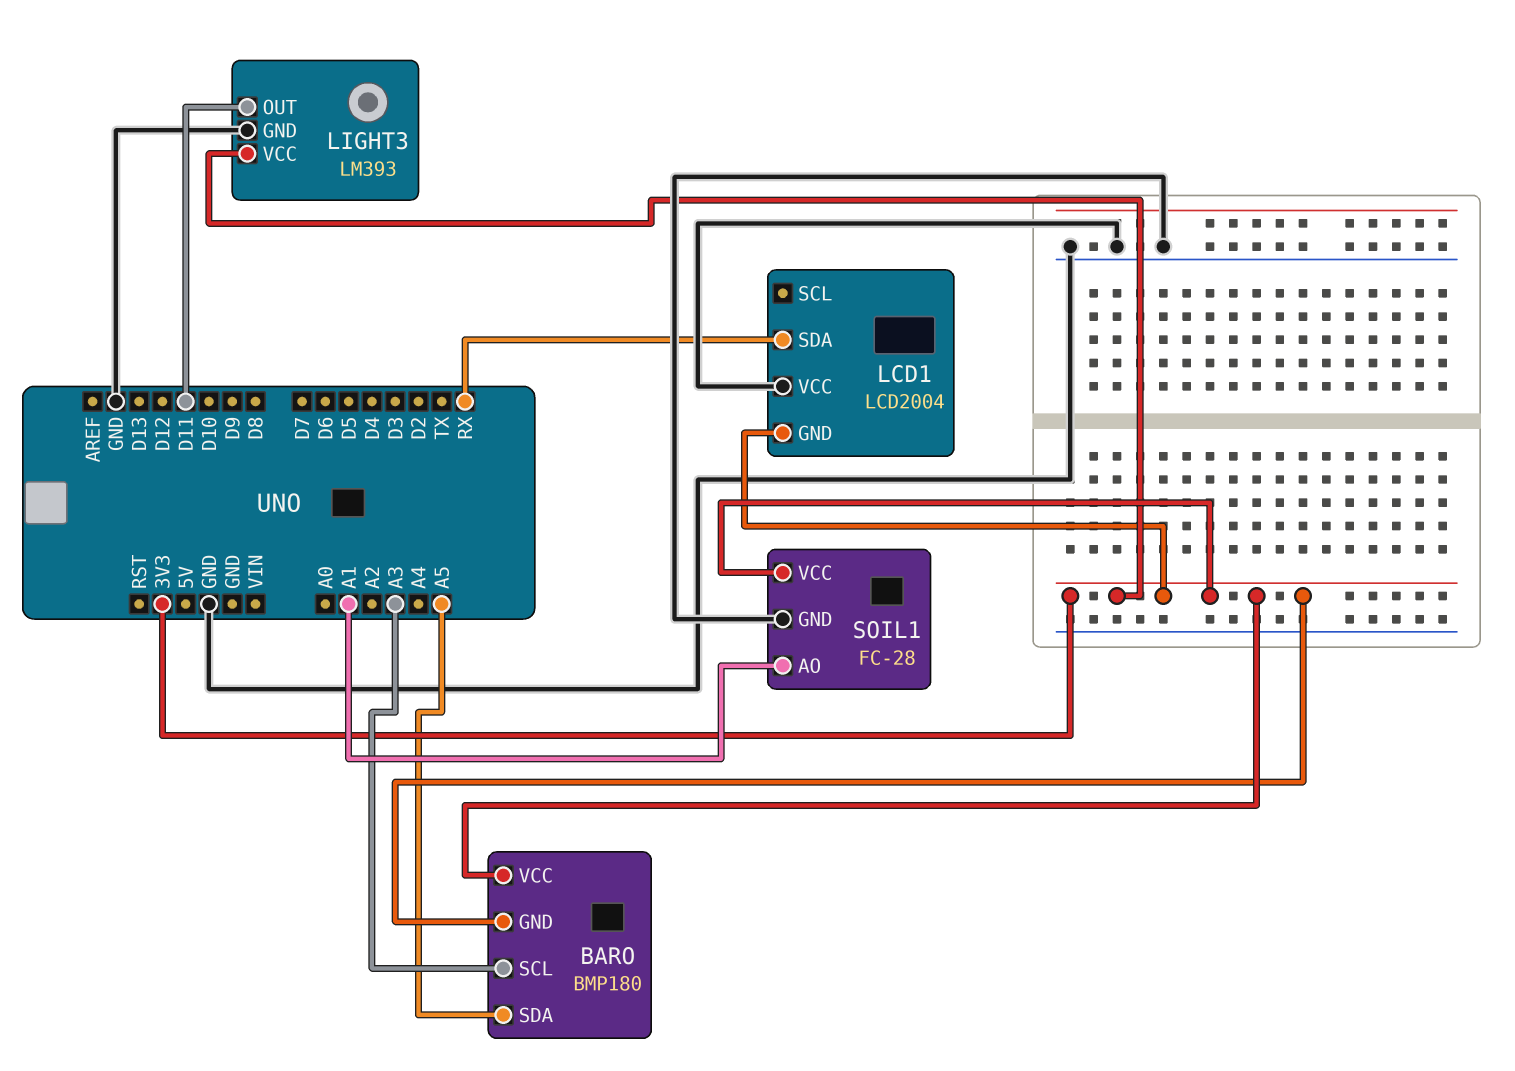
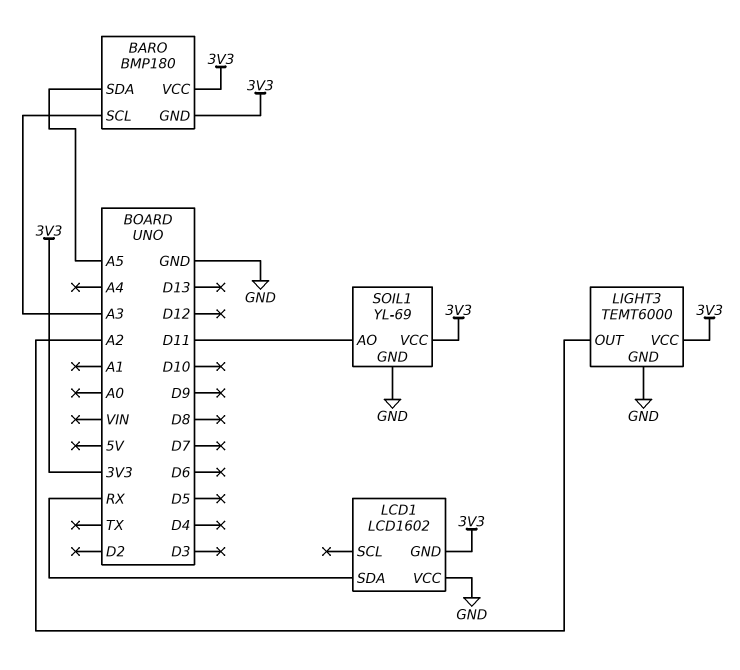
LCD1: LCD2004 -> LCD1602
LIGHT3: LM393 -> TEMT6000
LIGHT3 pin OUT: D11 -> A2
SOIL1: FC-28 -> YL-69
SOIL1 pin AO: A1 -> D11

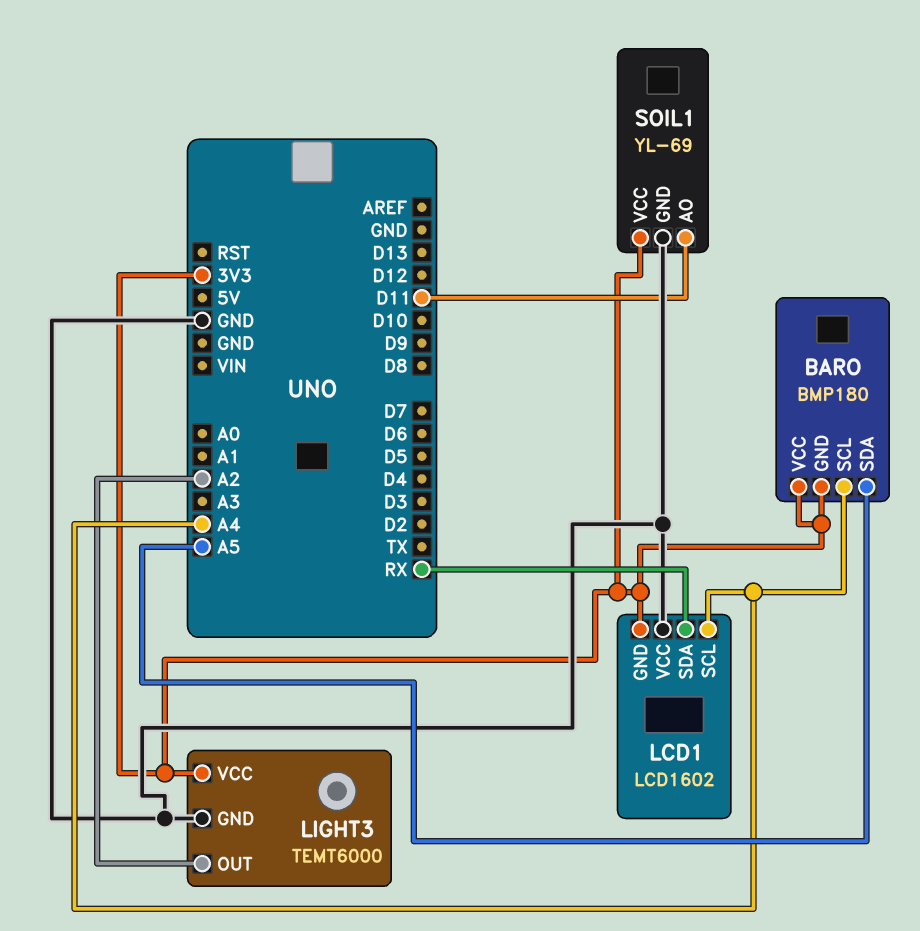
BARO pin SCL: A3 -> A4
LCD1 pin SCL: none -> A4

